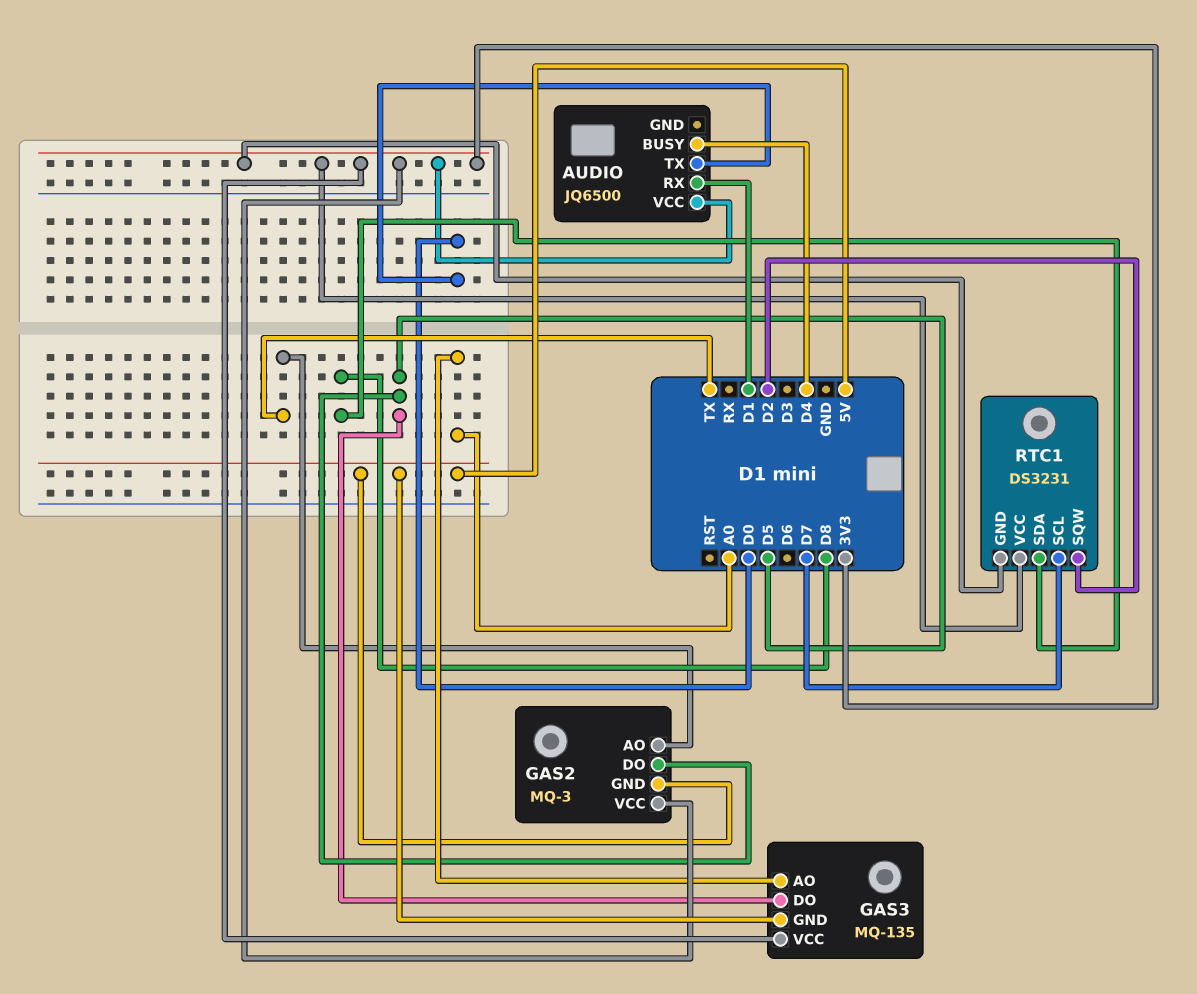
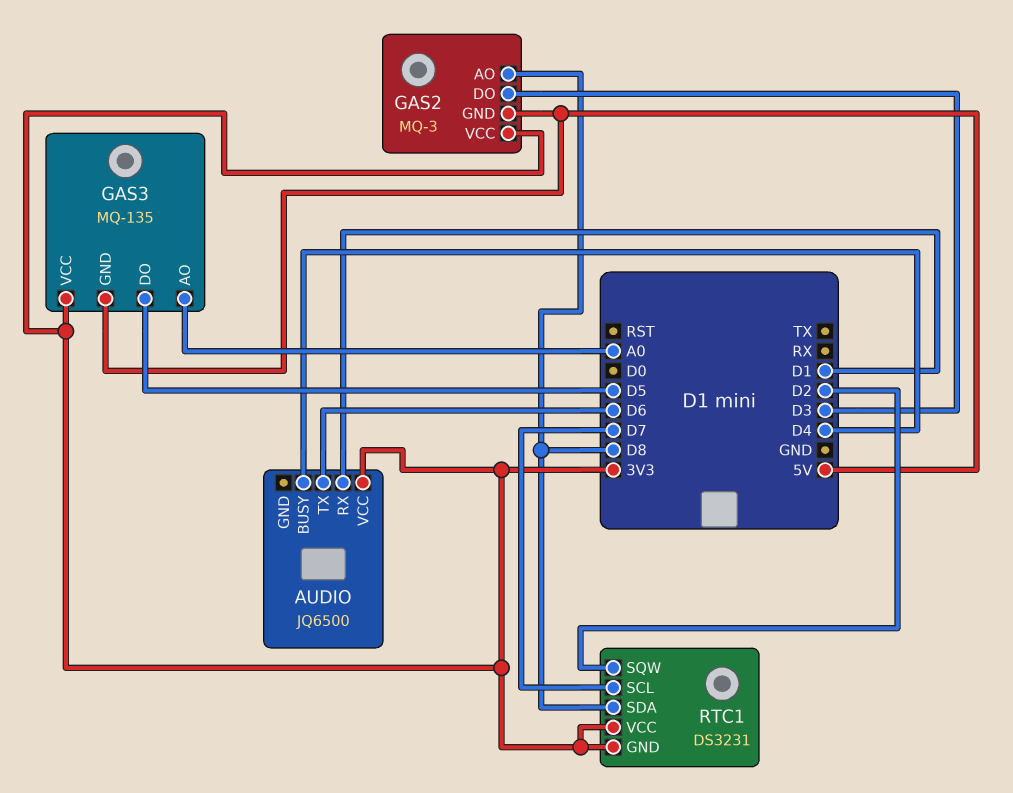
AUDIO pin TX: D0 -> D6
GAS2 pin AO: TX -> D8
GAS2 pin DO: D5 -> D3

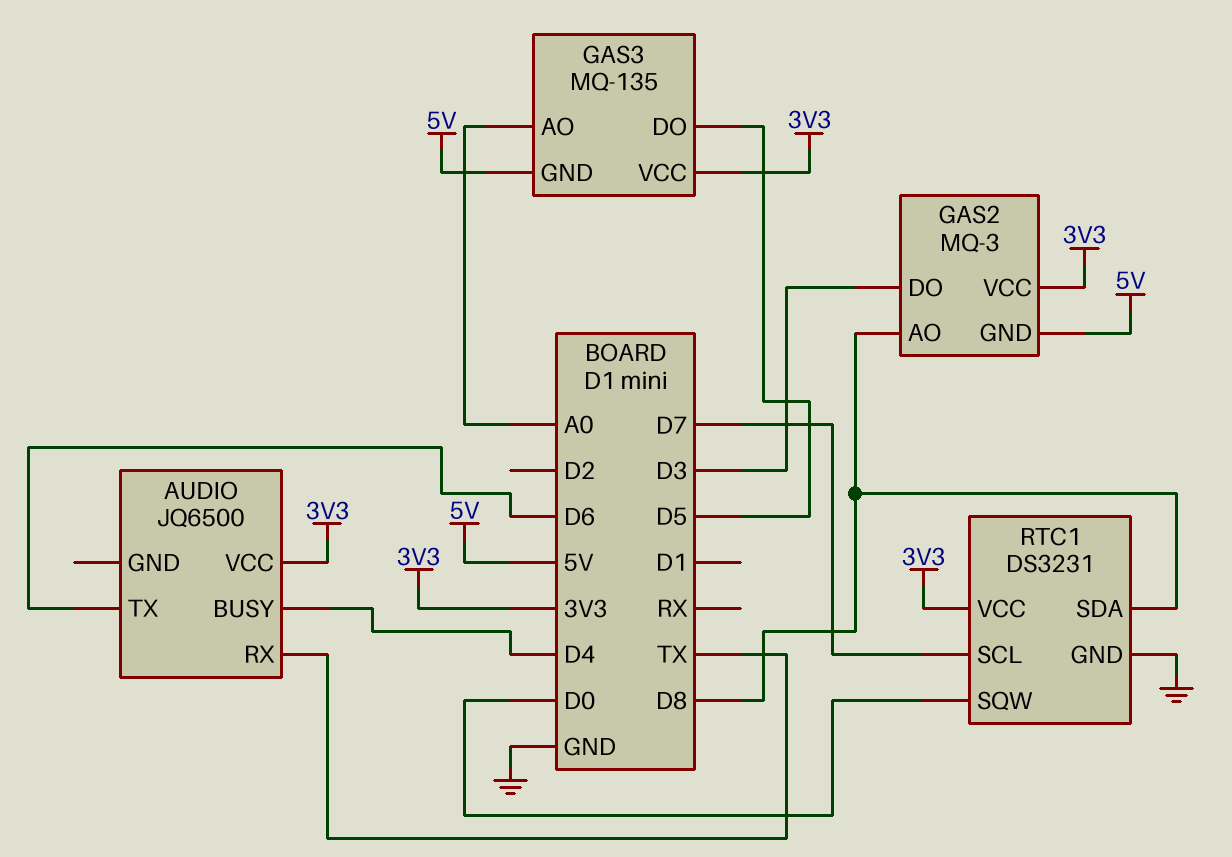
AUDIO pin RX: D1 -> TX
RTC1 pin GND: 3V3 -> GND
RTC1 pin SQW: D2 -> D0

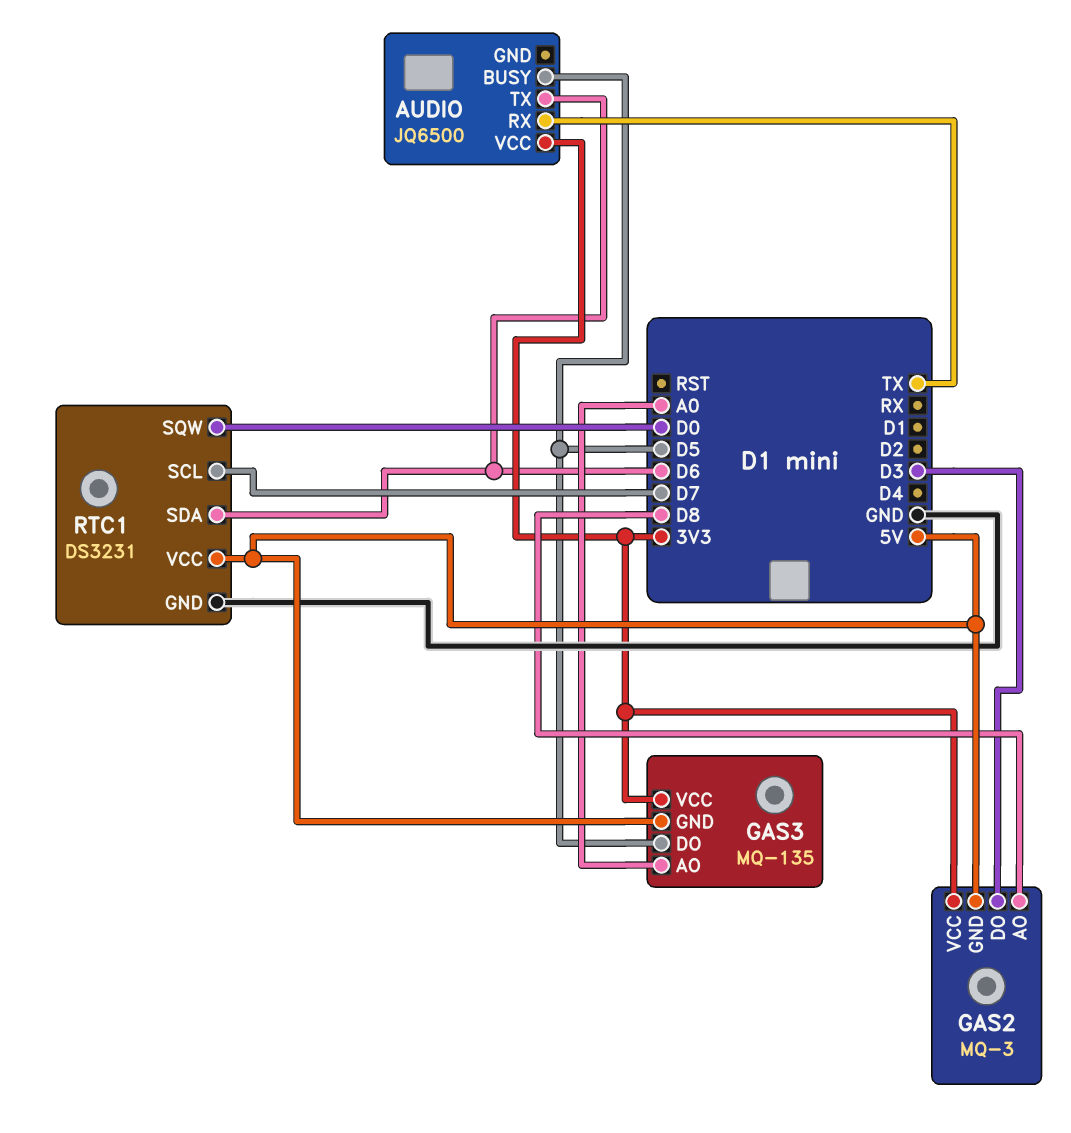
AUDIO pin BUSY: D4 -> D5
RTC1 pin SDA: D8 -> D6
RTC1 pin VCC: 3V3 -> 5V

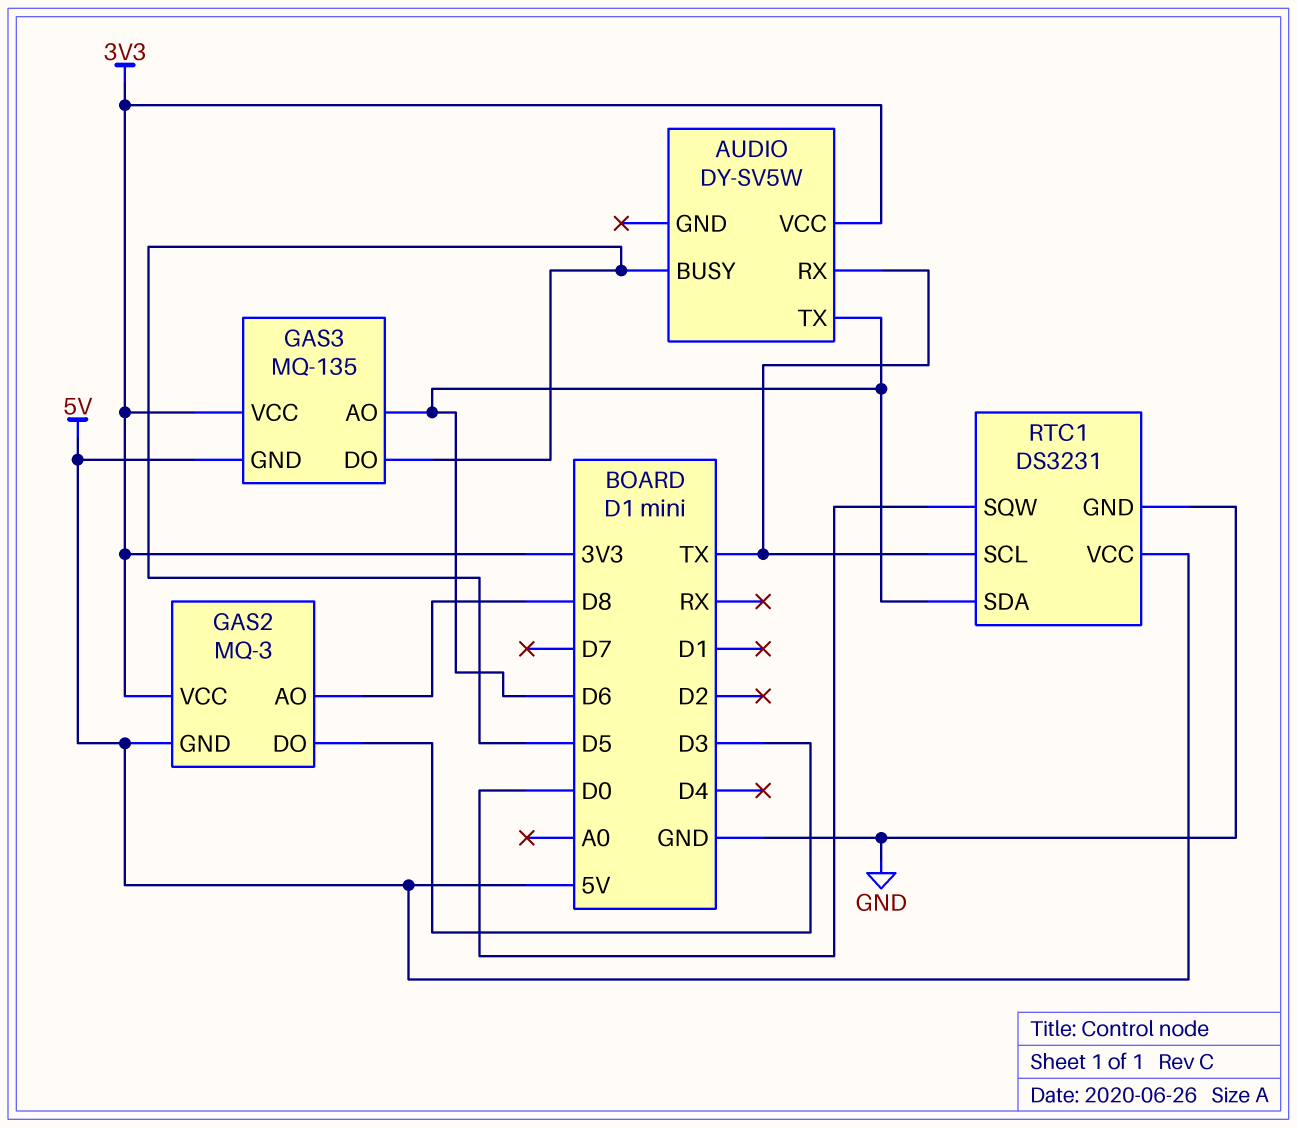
AUDIO: JQ6500 -> DY-SV5W
GAS3 pin AO: A0 -> D6
RTC1 pin SCL: D7 -> TX

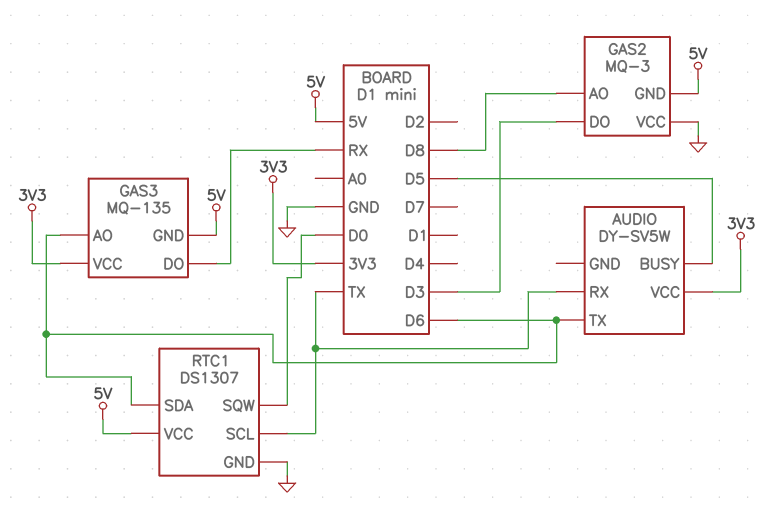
GAS2 pin VCC: 3V3 -> GND
GAS3 pin DO: D5 -> RX
RTC1: DS3231 -> DS1307

